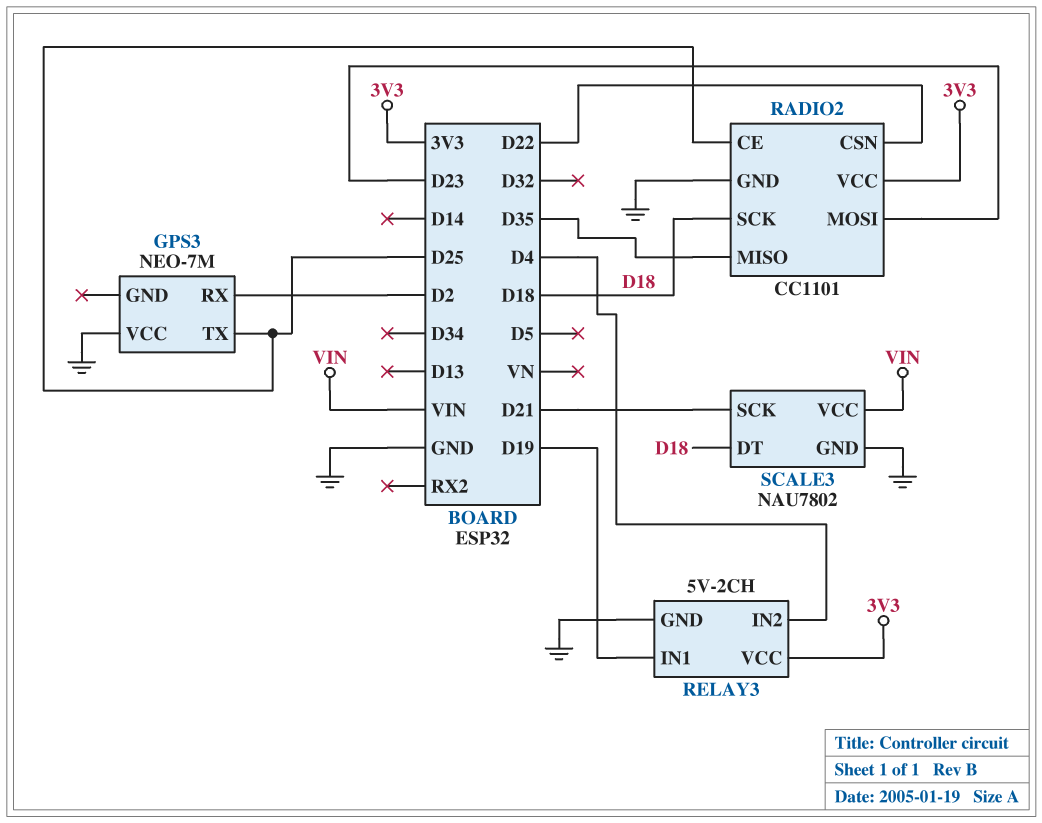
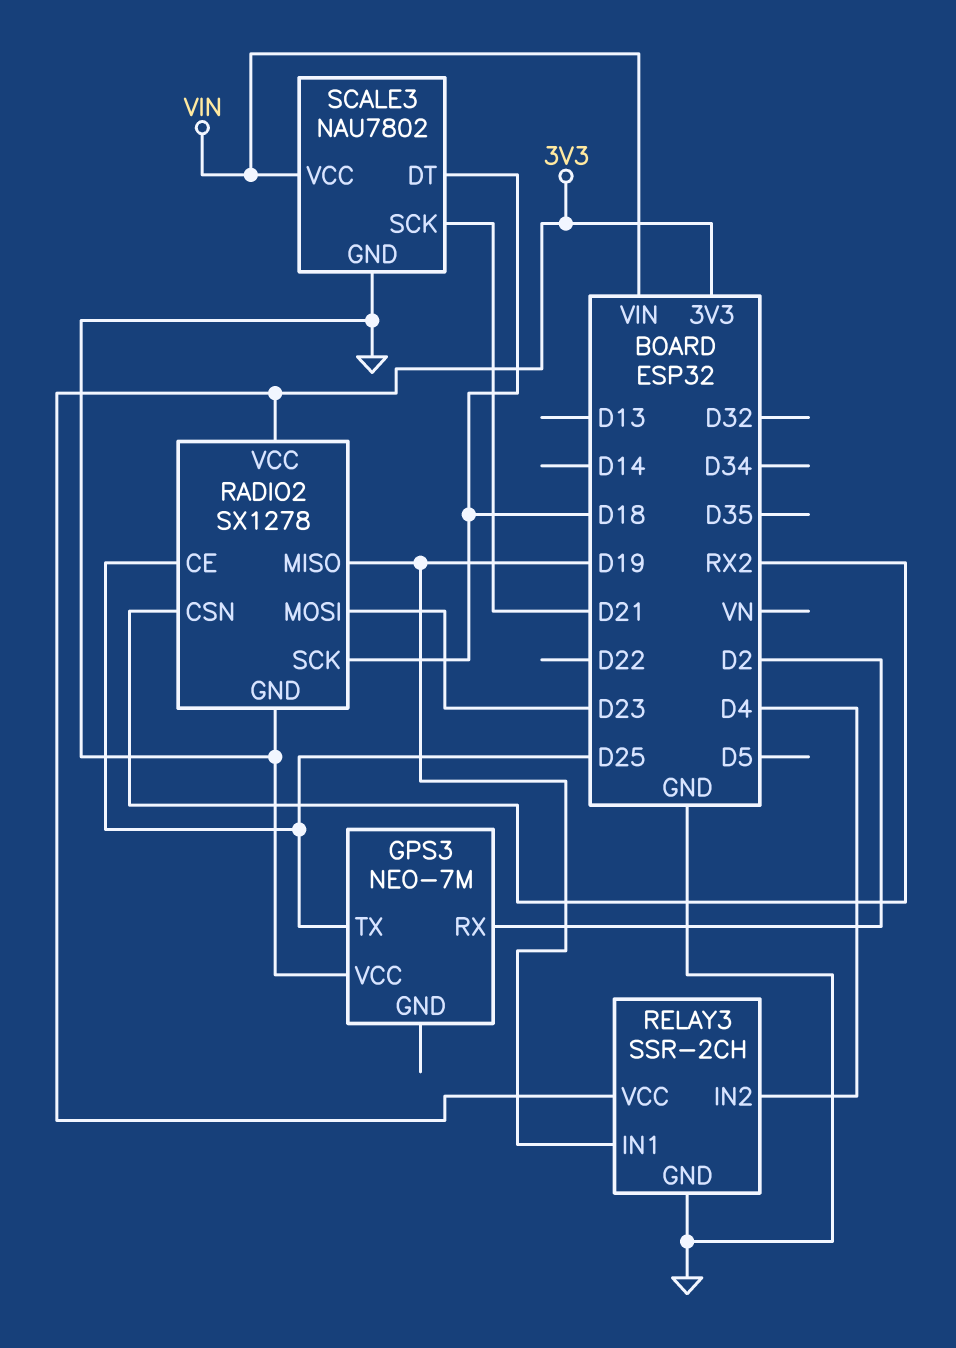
RADIO2: CC1101 -> SX1278
RADIO2 pin CSN: D22 -> RX2
RADIO2 pin MISO: D35 -> D19
RELAY3: 5V-2CH -> SSR-2CH

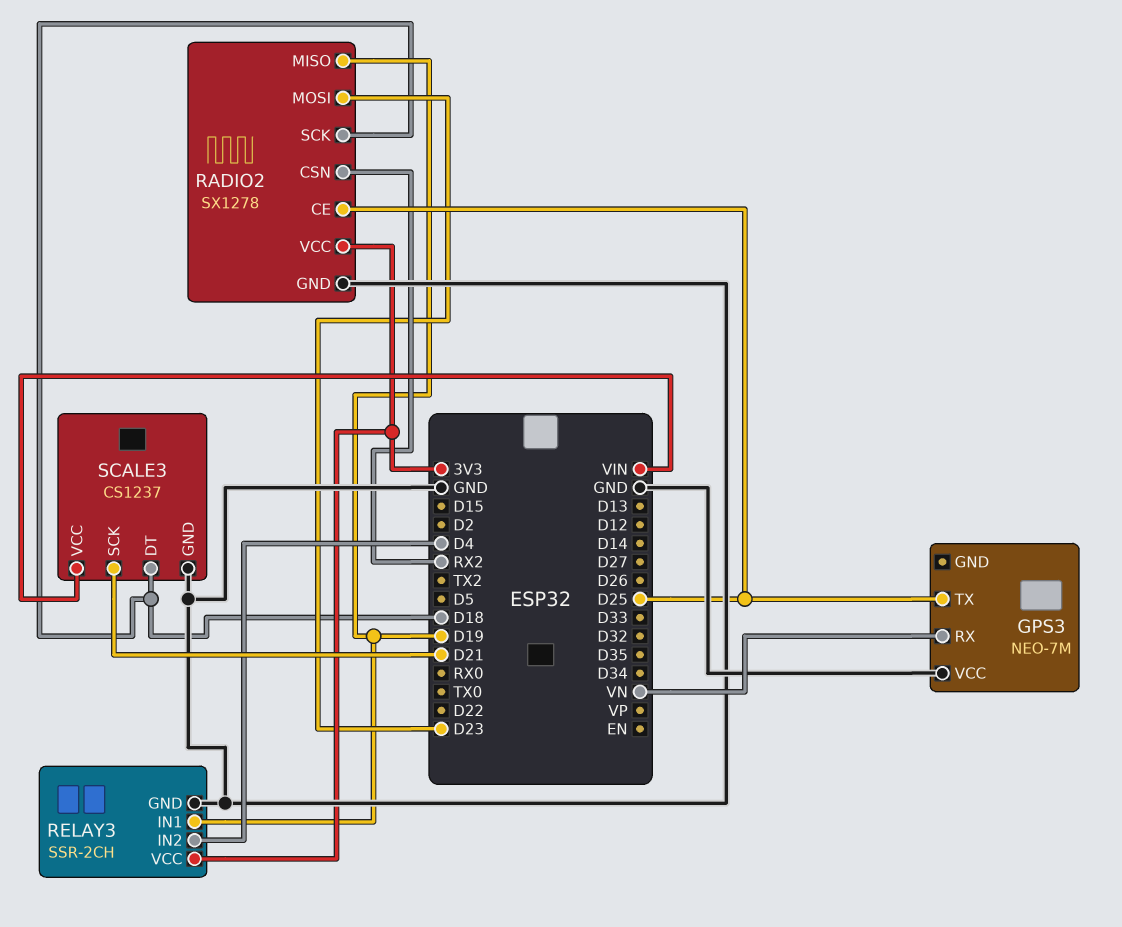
GPS3 pin RX: D2 -> VN
SCALE3: NAU7802 -> CS1237

